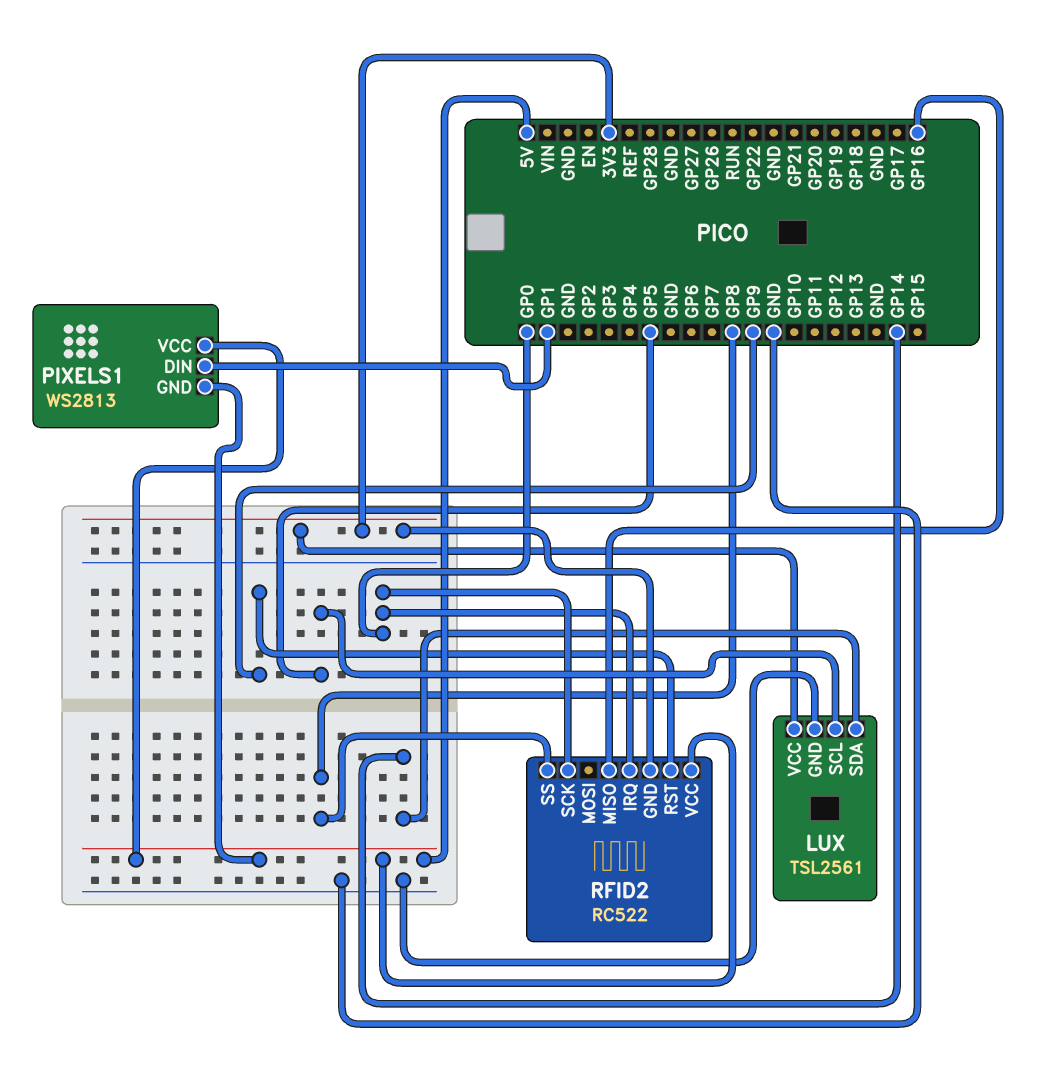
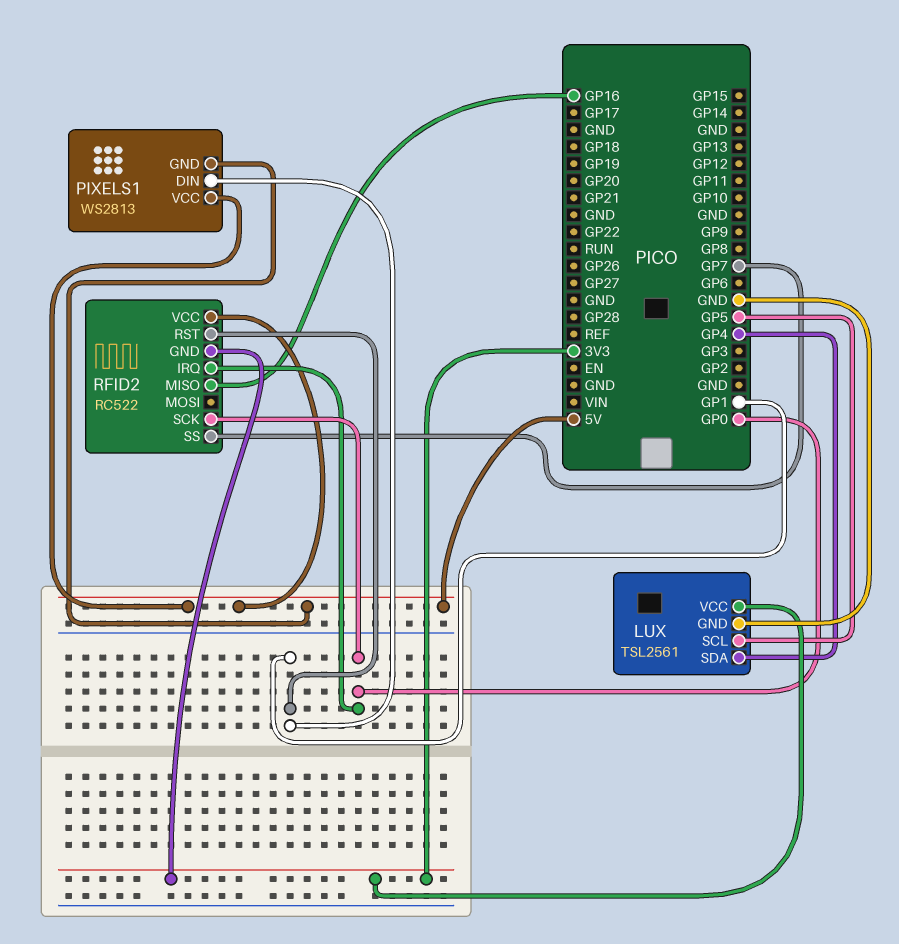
LUX pin SDA: GP14 -> GP4
RFID2 pin RST: GP9 -> GP1
RFID2 pin SS: GP8 -> GP7

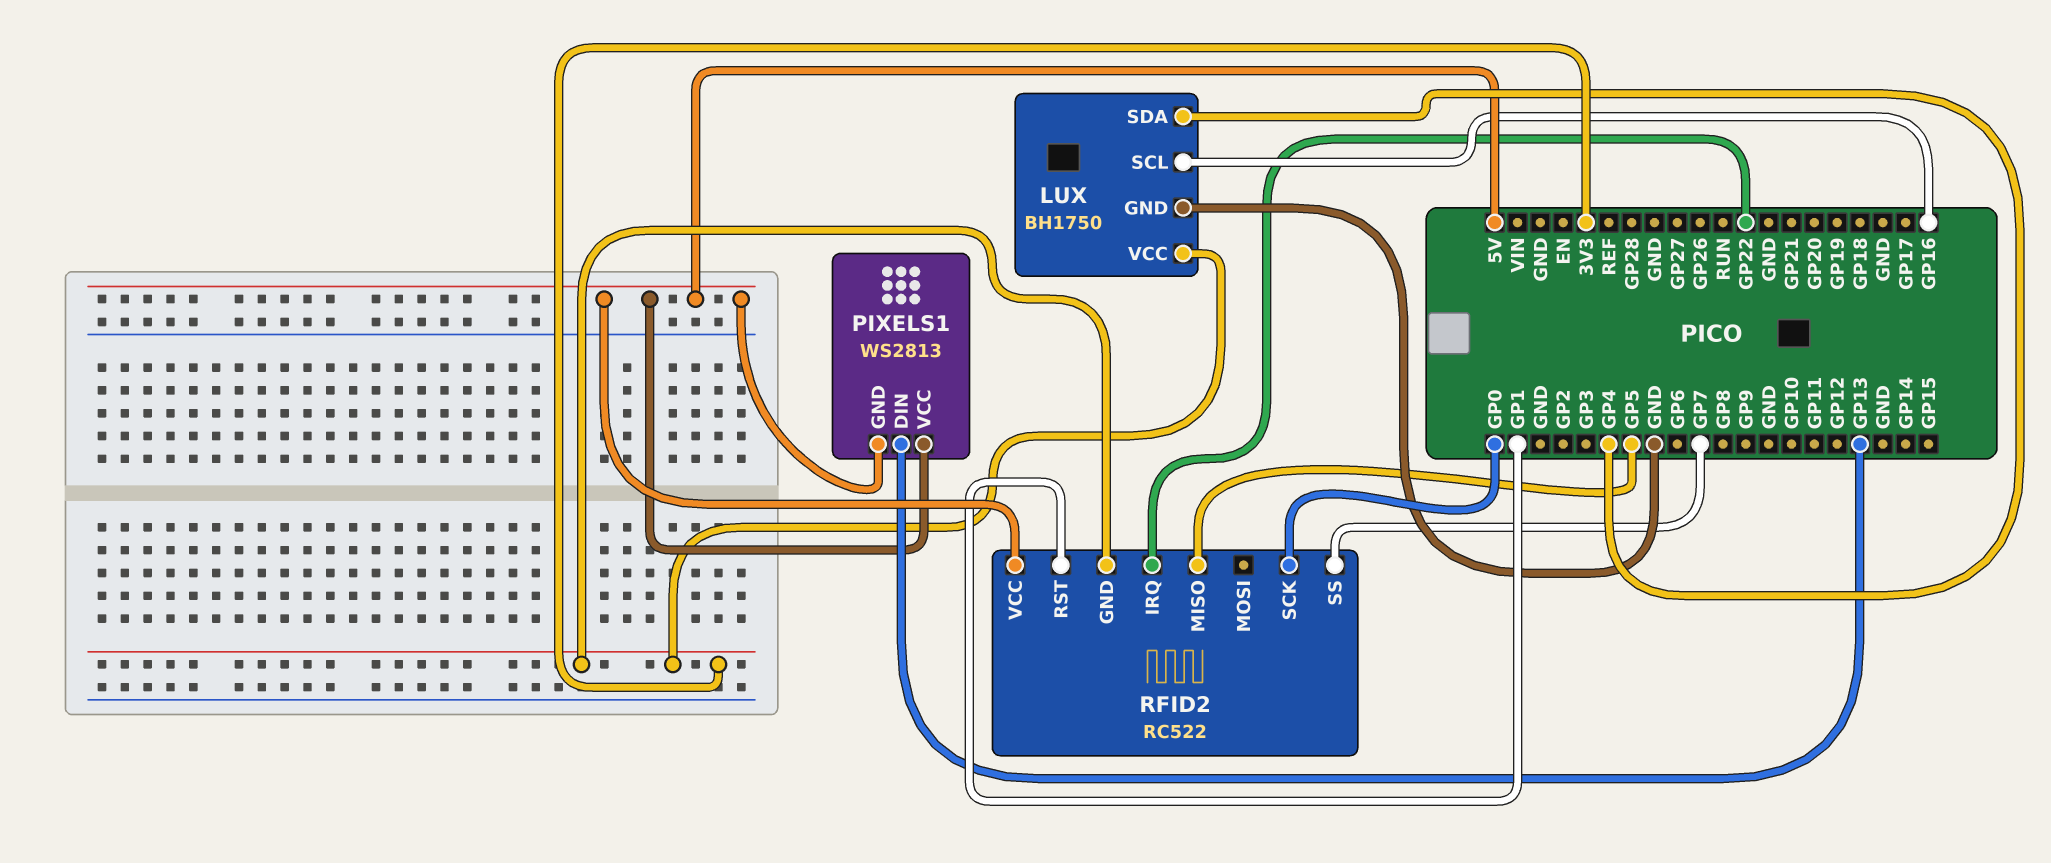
LUX: TSL2561 -> BH1750
LUX pin SCL: GP5 -> GP16
PIXELS1 pin DIN: GP1 -> GP13
RFID2 pin IRQ: GP0 -> GP22
RFID2 pin MISO: GP16 -> GP5

